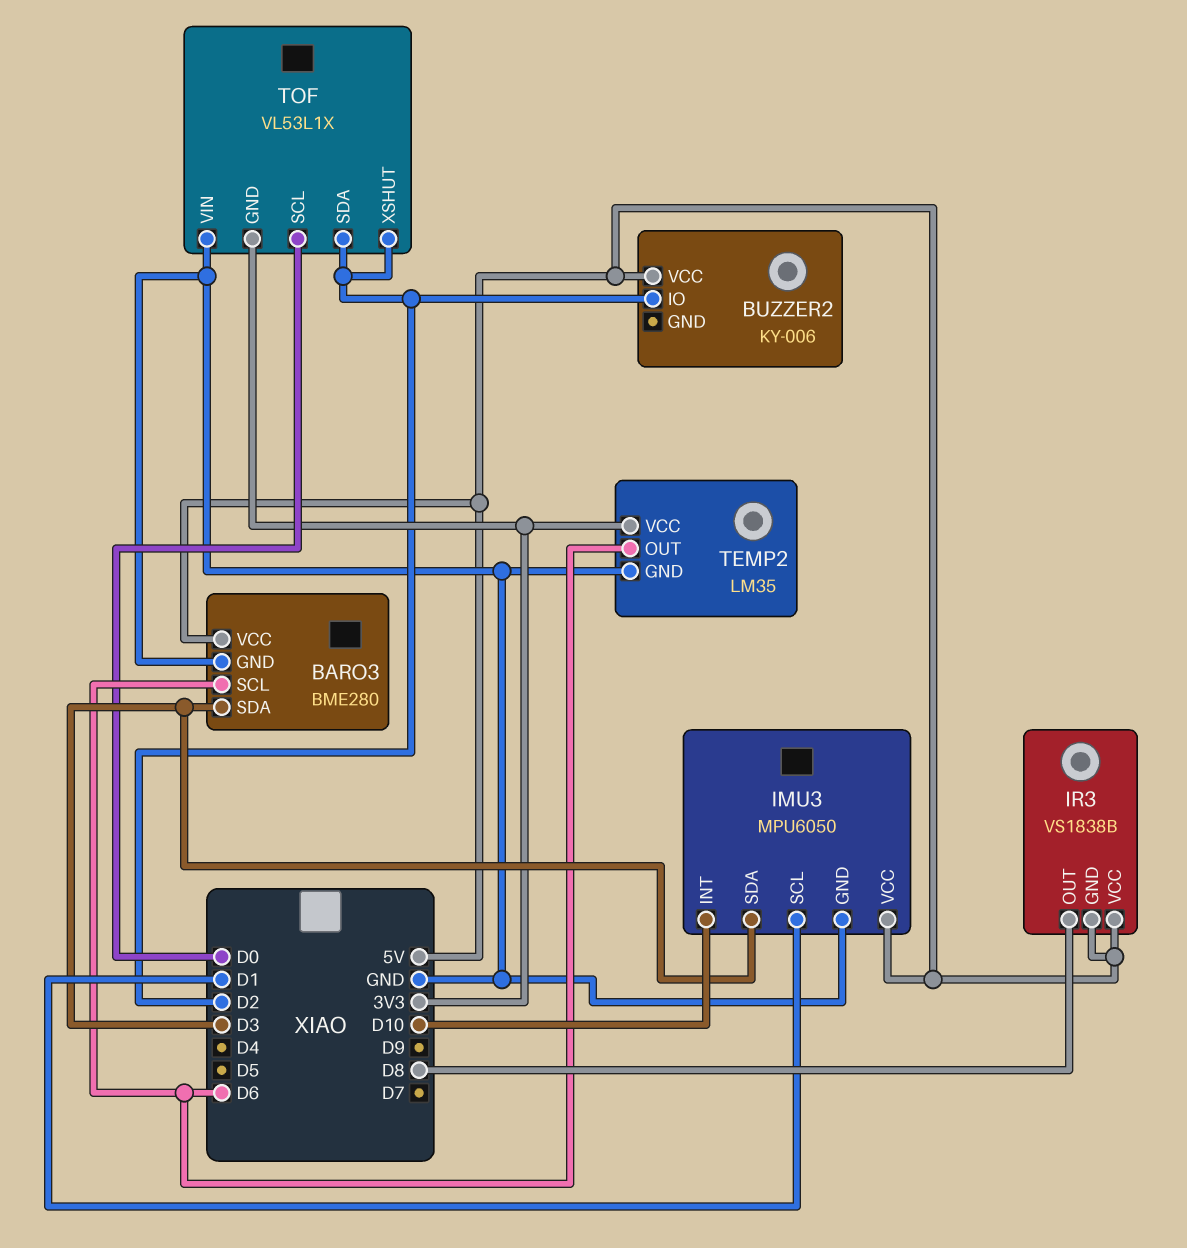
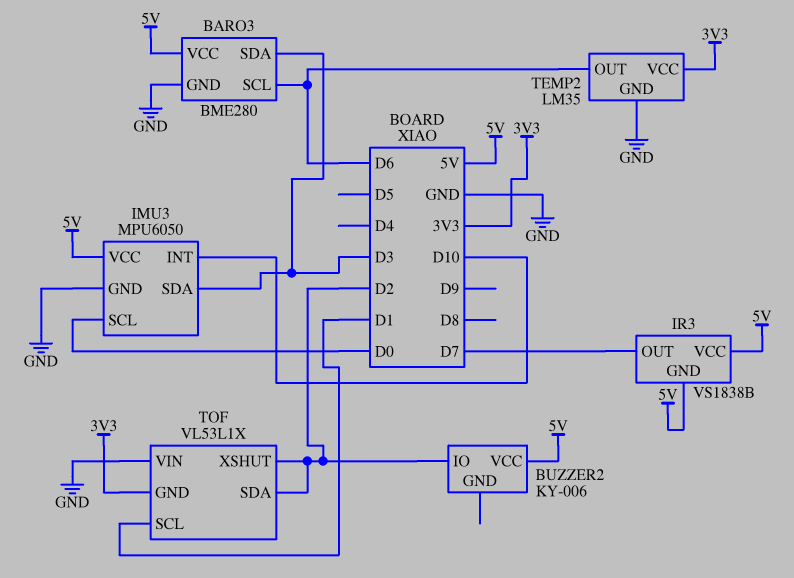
IMU3 pin SCL: D1 -> D0
IR3 pin OUT: D8 -> D7
TOF pin SCL: D0 -> D1

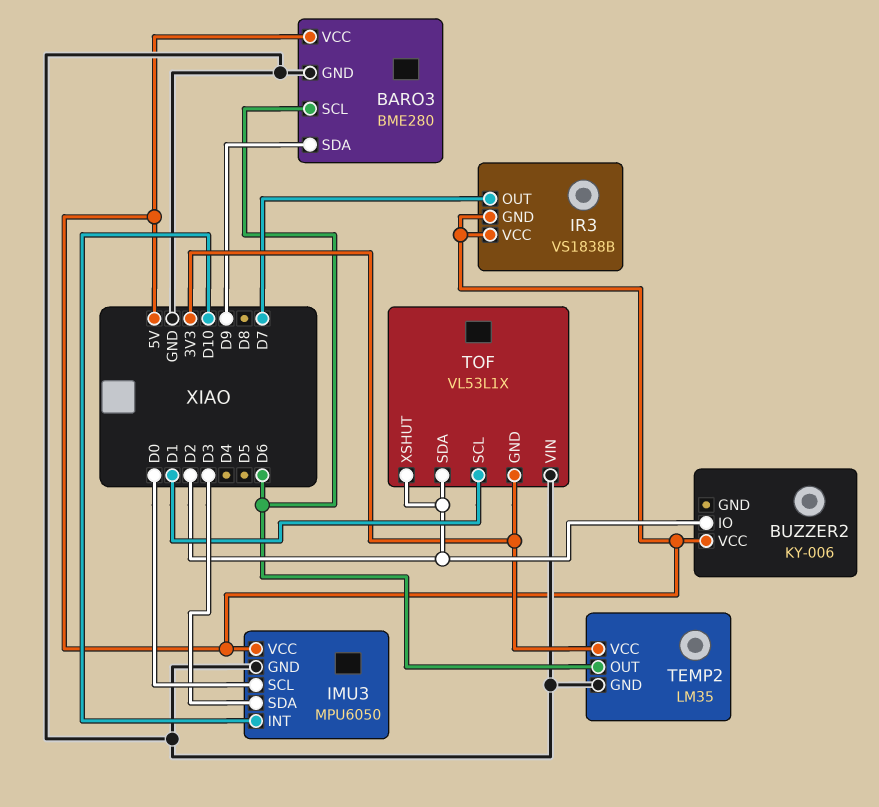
BARO3 pin SDA: D3 -> D9

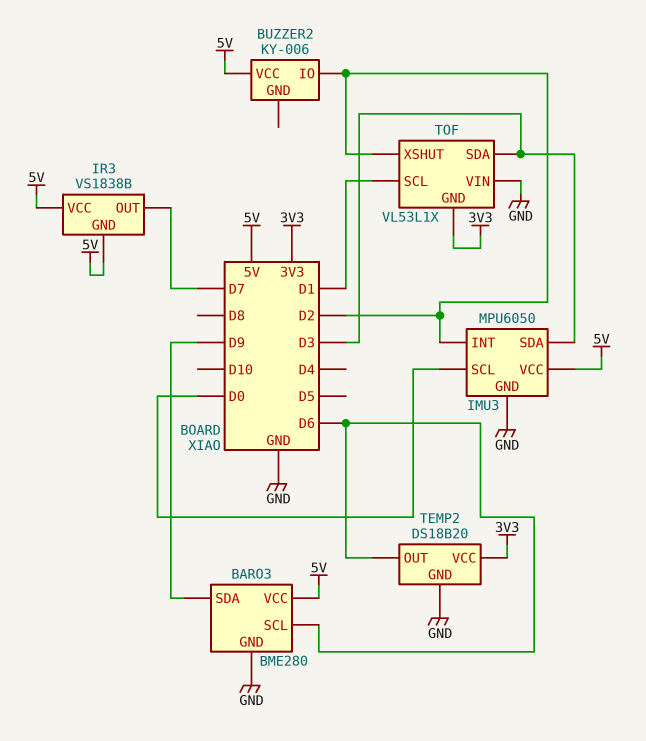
IMU3 pin INT: D10 -> D2
TEMP2: LM35 -> DS18B20
TOF pin SDA: D2 -> D3

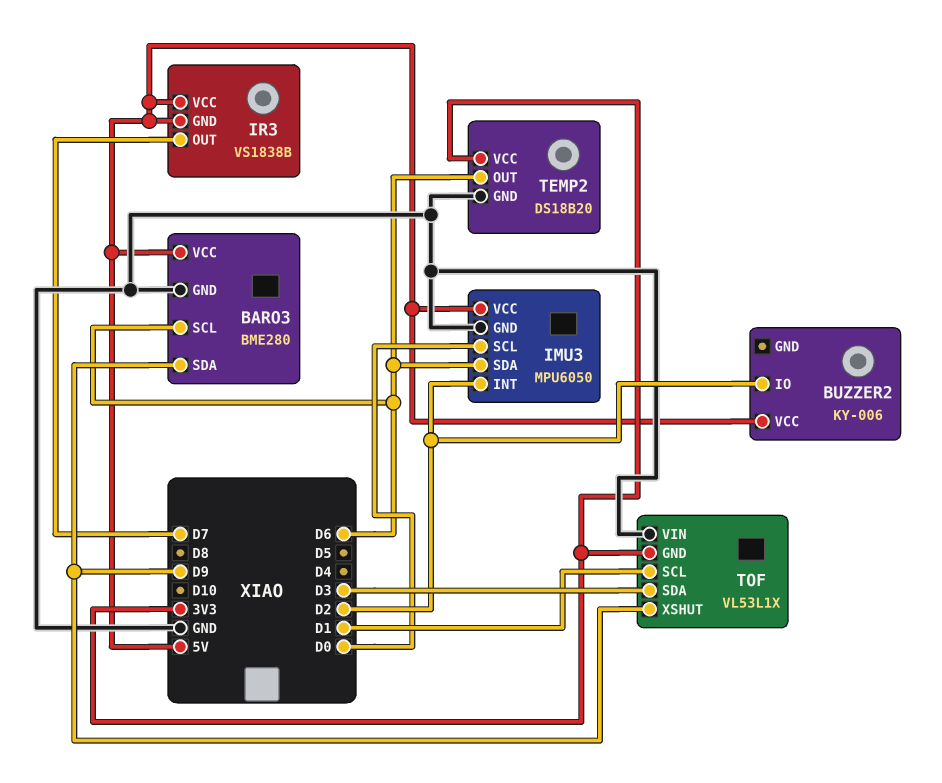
IMU3 pin SDA: D3 -> D6
TOF pin XSHUT: D2 -> D9

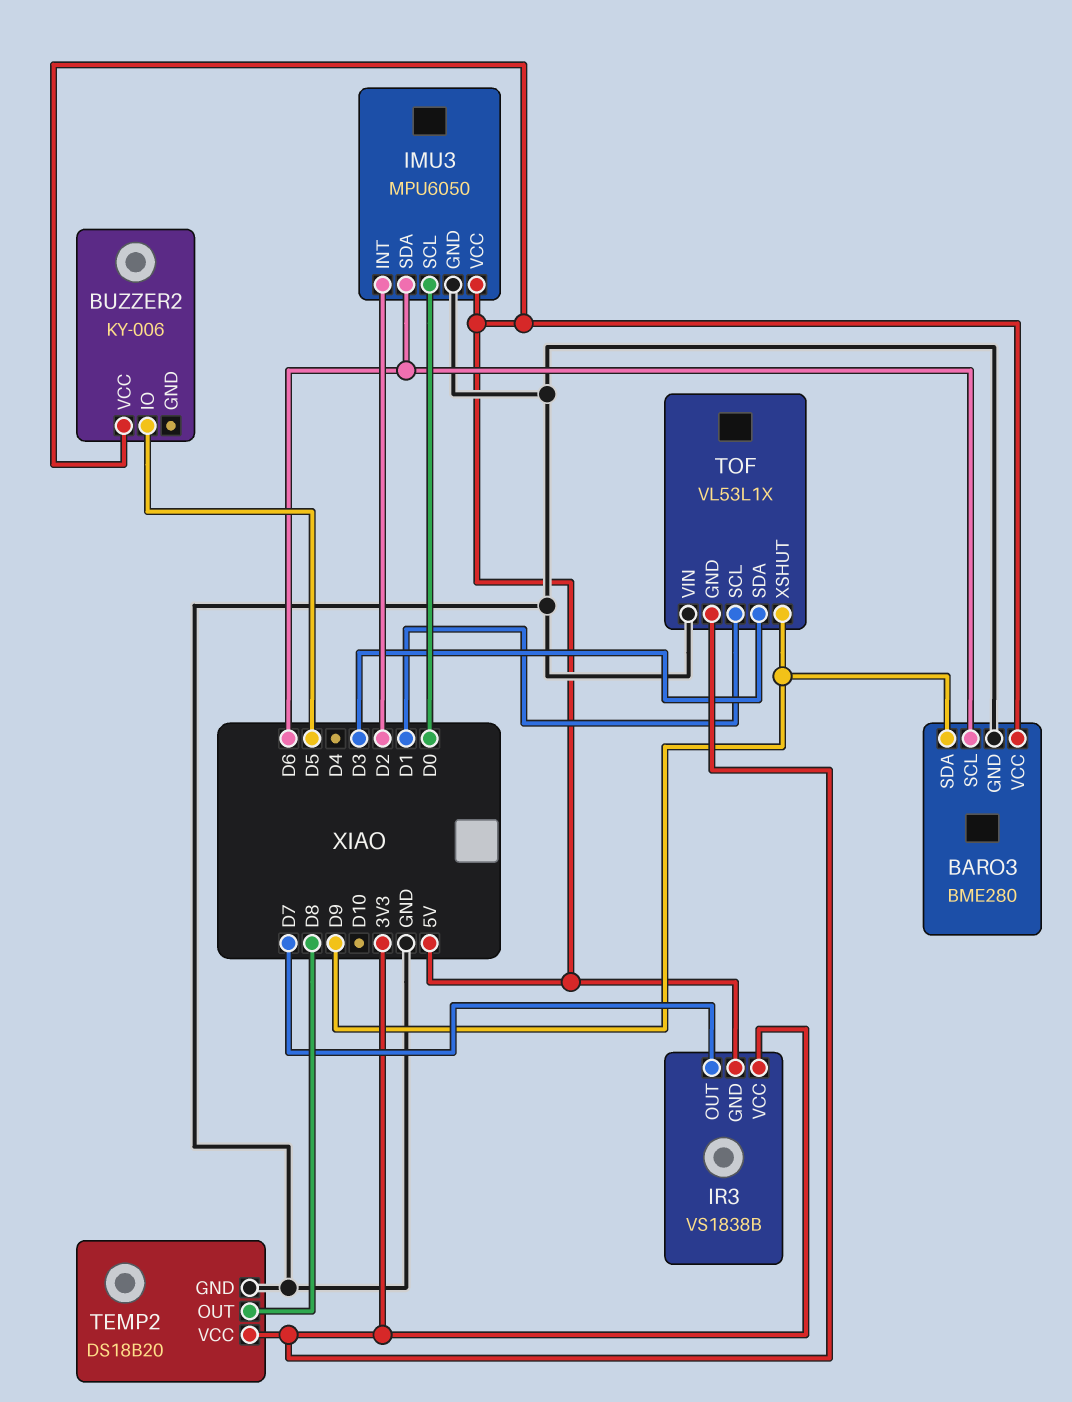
BUZZER2 pin IO: D2 -> D5
IR3 pin VCC: 5V -> 3V3
TEMP2 pin OUT: D6 -> D8

